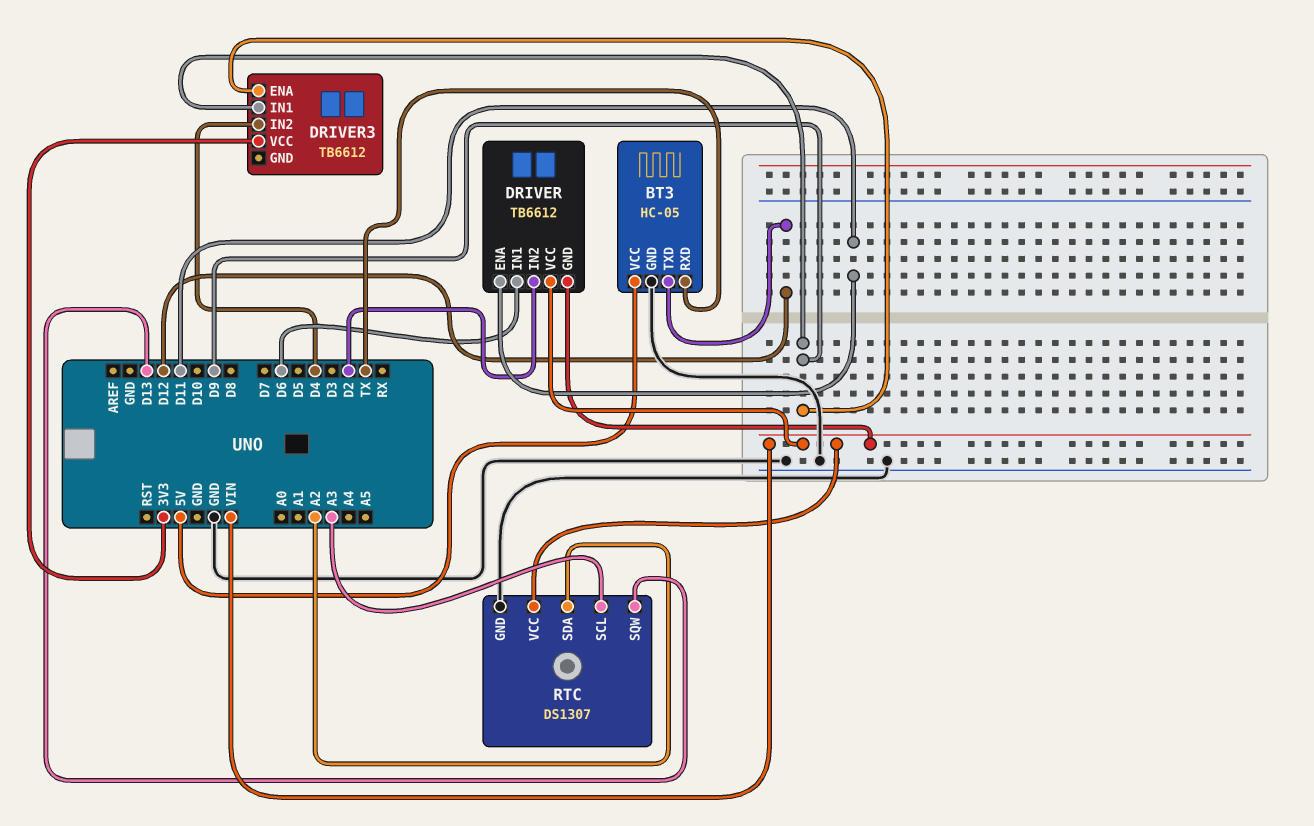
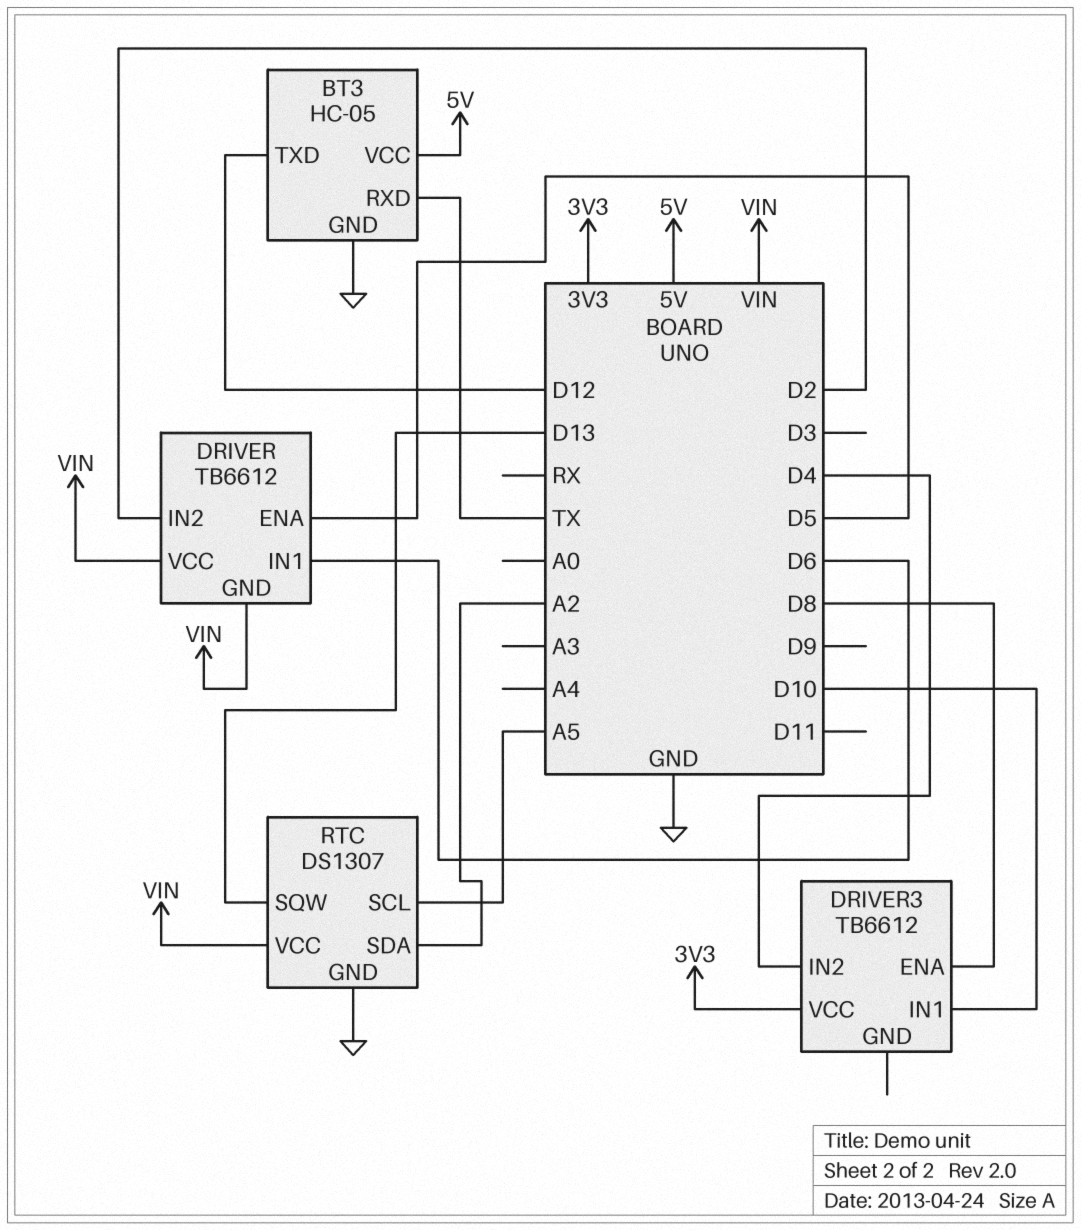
DRIVER pin ENA: D11 -> D5
DRIVER3 pin ENA: D9 -> D8
DRIVER3 pin IN1: D9 -> D10
RTC pin SCL: A3 -> A5

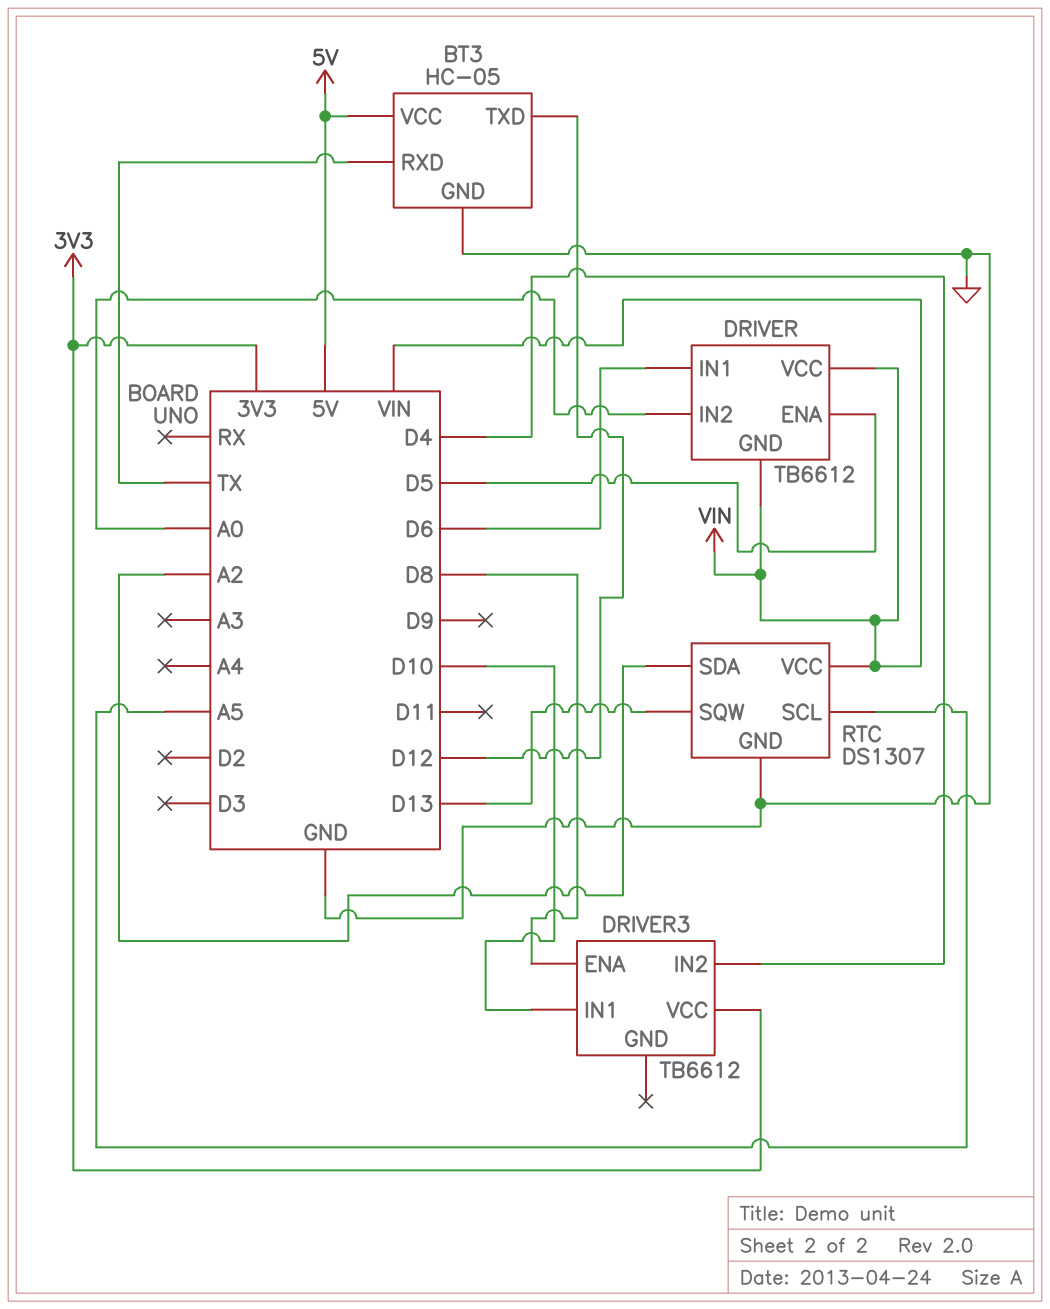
DRIVER pin IN2: D2 -> A0

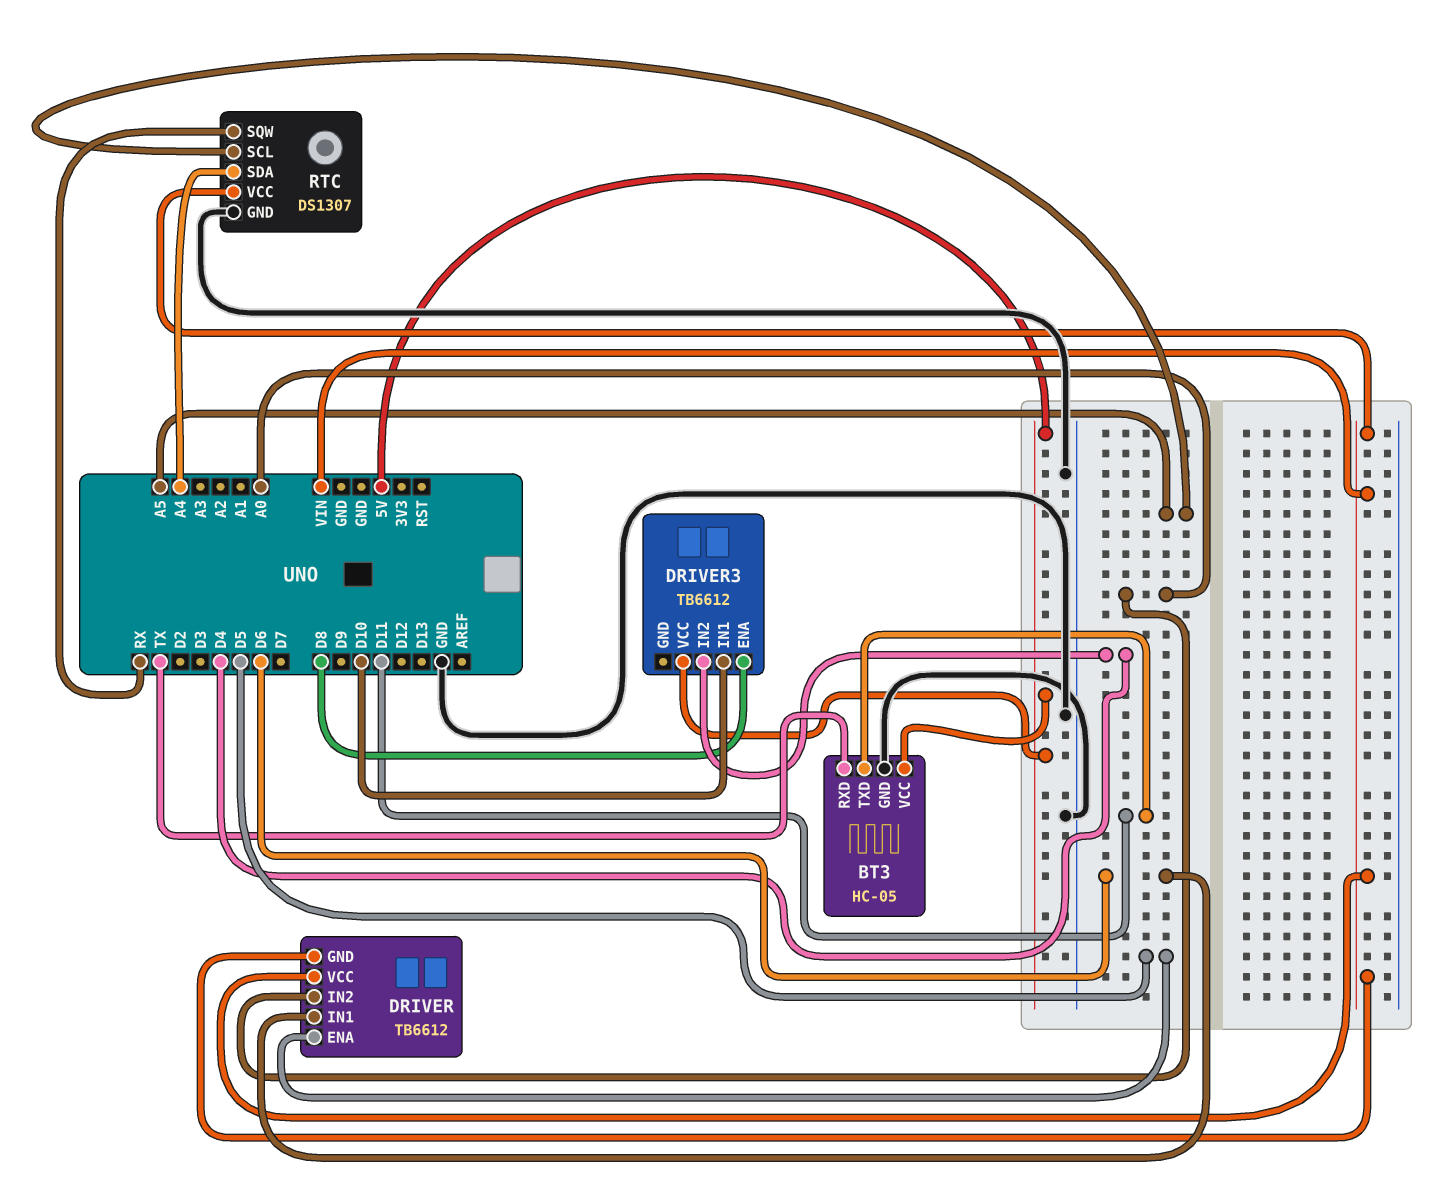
BT3 pin TXD: D12 -> D11
DRIVER3 pin VCC: 3V3 -> 5V
RTC pin SDA: A2 -> A4
RTC pin SQW: D13 -> RX

